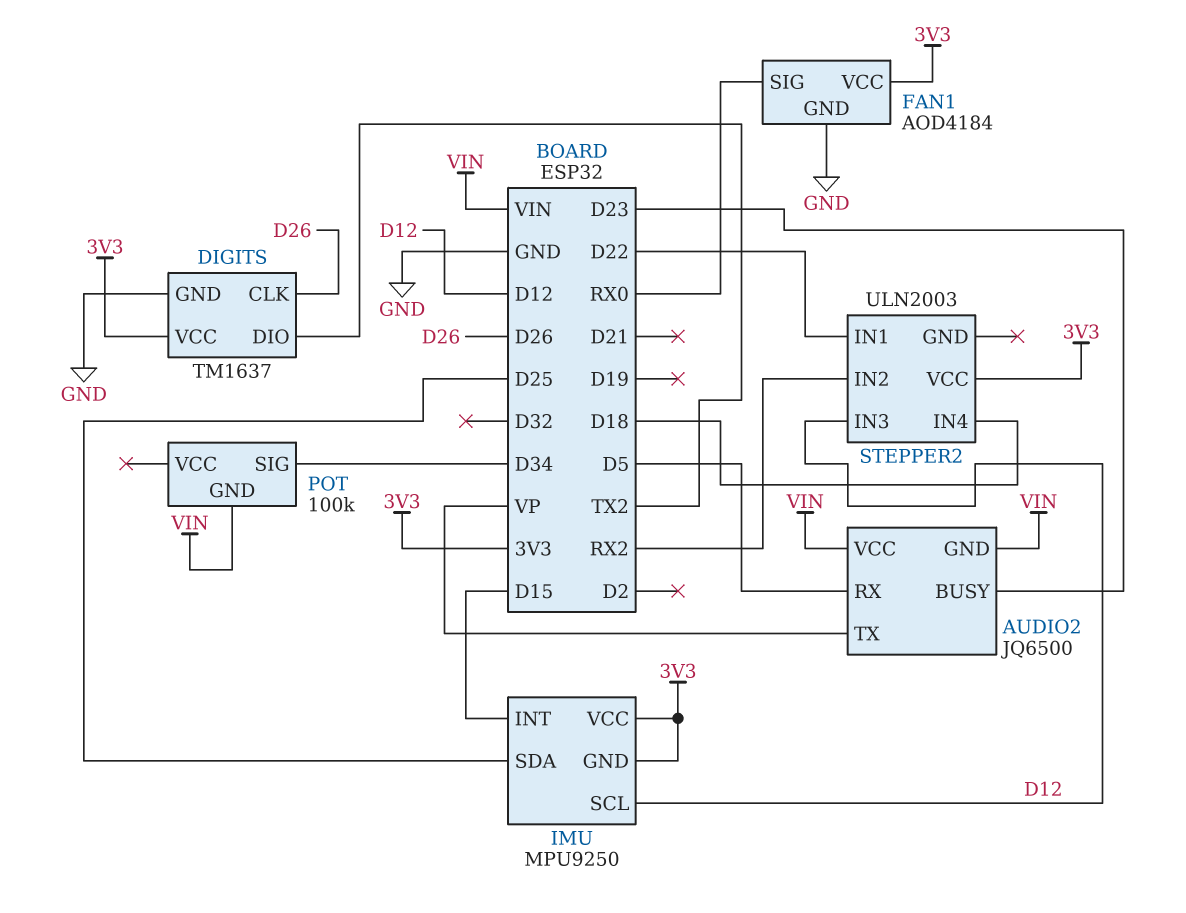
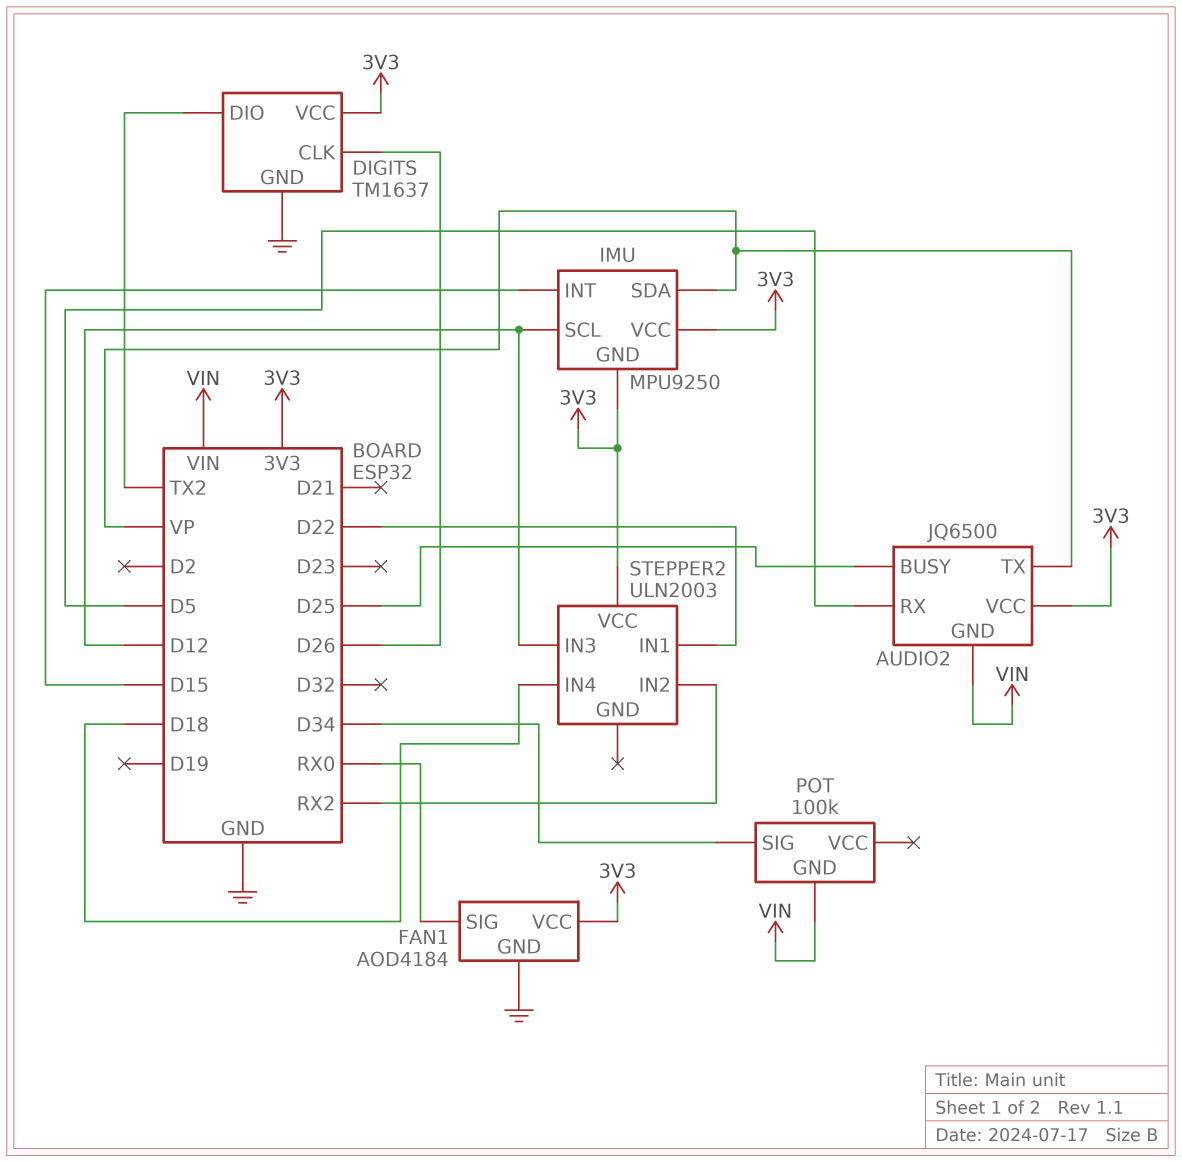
AUDIO2 pin BUSY: D23 -> D25
AUDIO2 pin VCC: VIN -> 3V3
IMU pin SDA: D25 -> VP

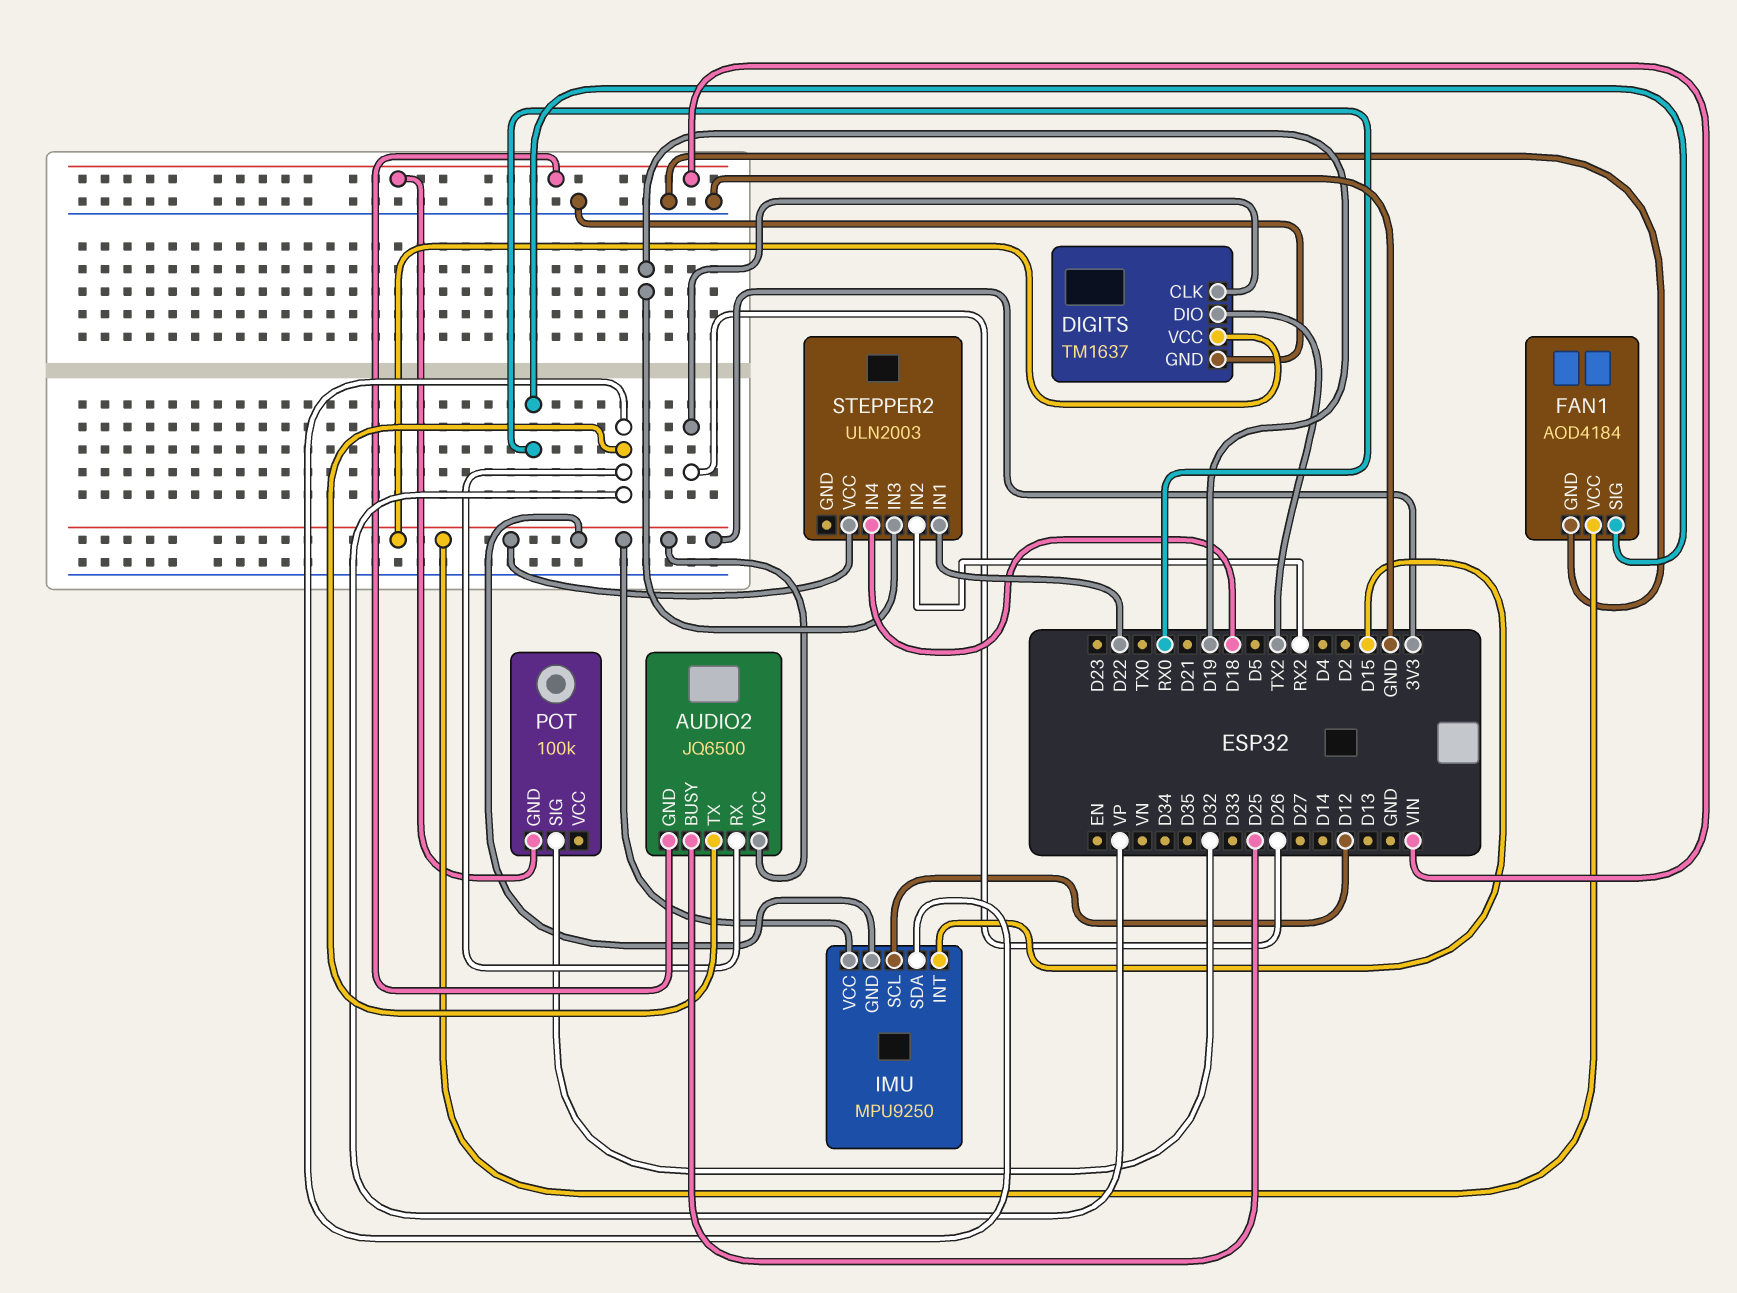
AUDIO2 pin RX: D5 -> VP
POT pin SIG: D34 -> D32
STEPPER2 pin IN3: D12 -> D19

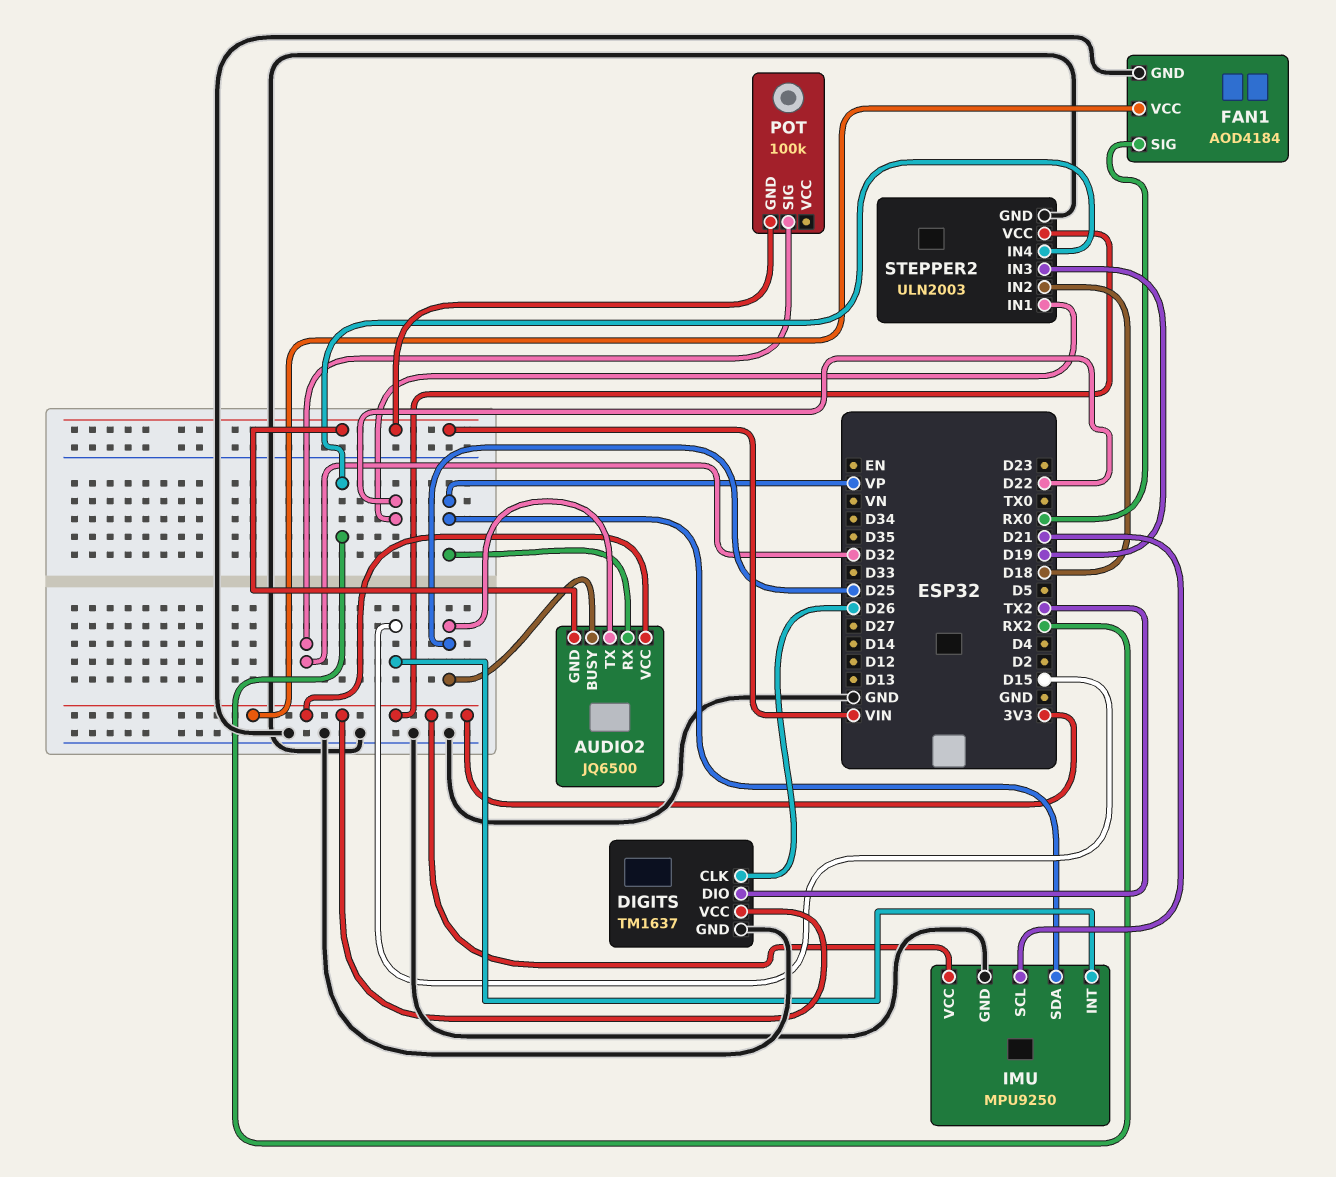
AUDIO2 pin TX: VP -> D25
IMU pin GND: 3V3 -> GND
IMU pin SCL: D12 -> D21
STEPPER2 pin GND: none -> GND
STEPPER2 pin IN2: RX2 -> D18
STEPPER2 pin IN4: D18 -> RX2

